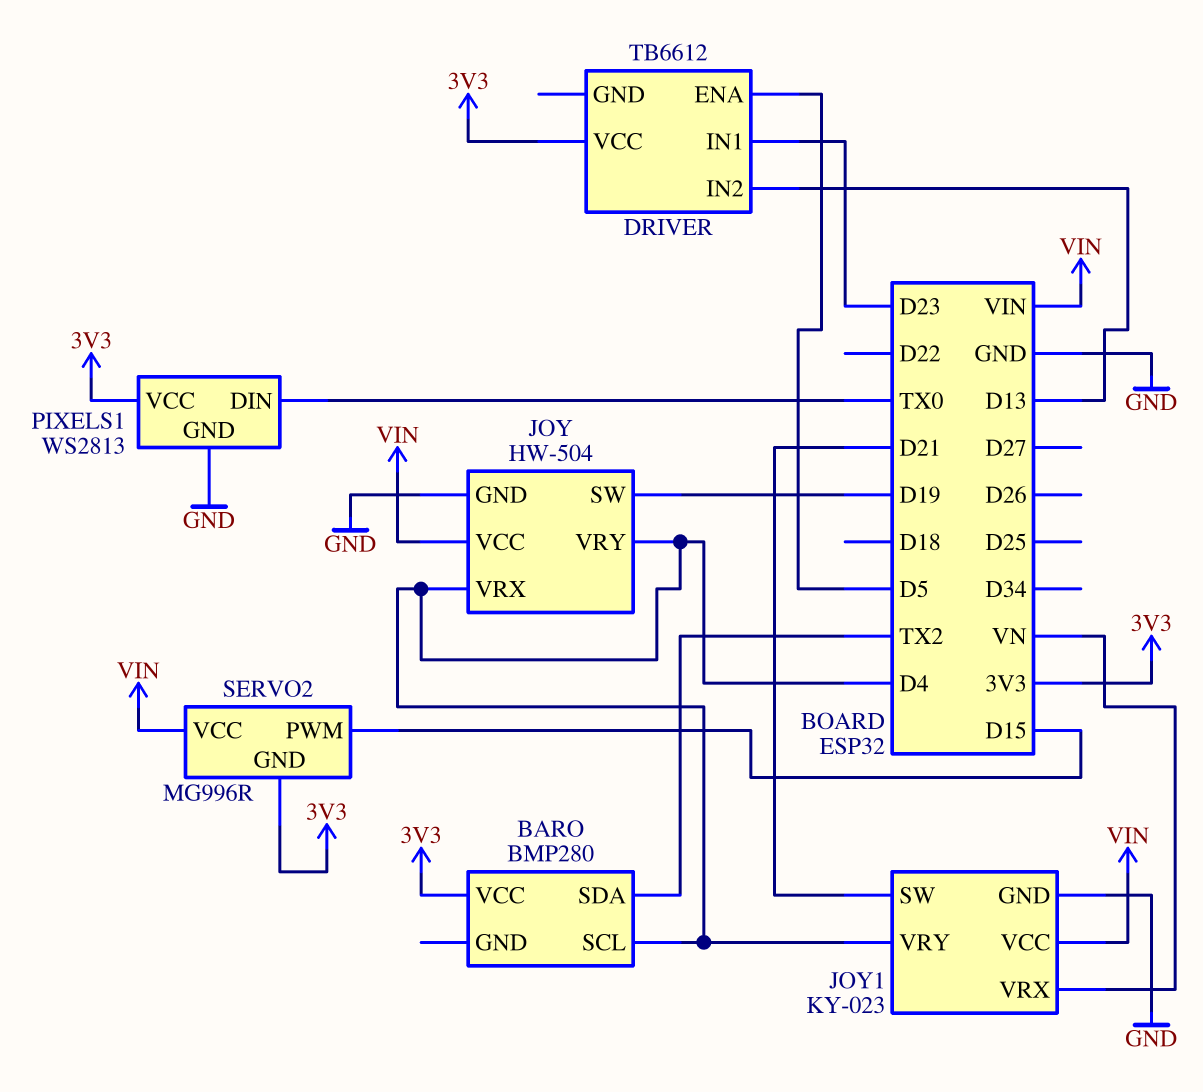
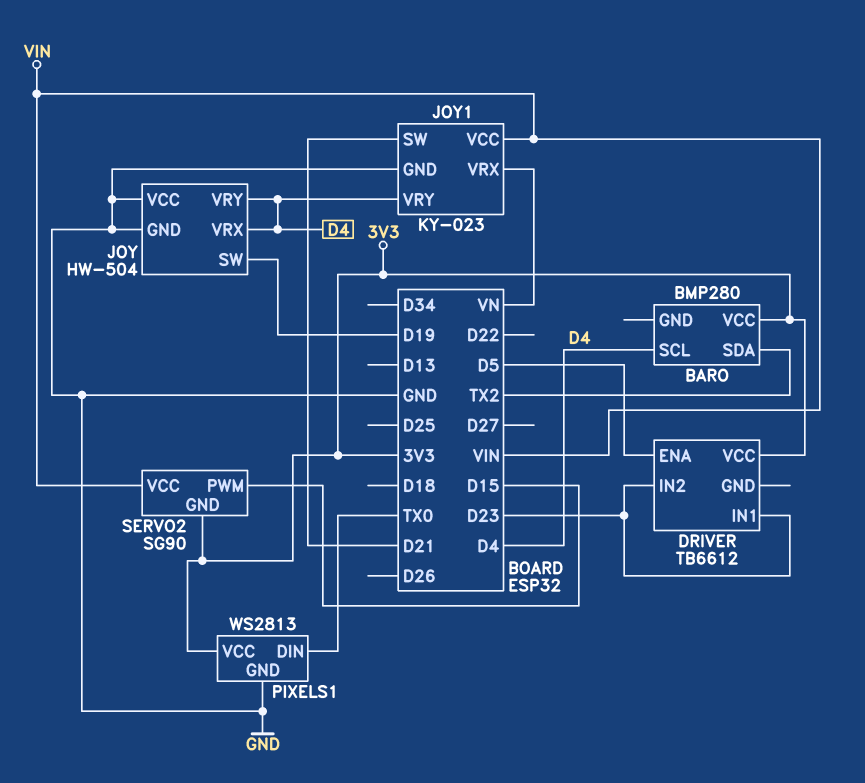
DRIVER pin IN2: D13 -> D23
JOY pin VCC: VIN -> GND
SERVO2: MG996R -> SG90

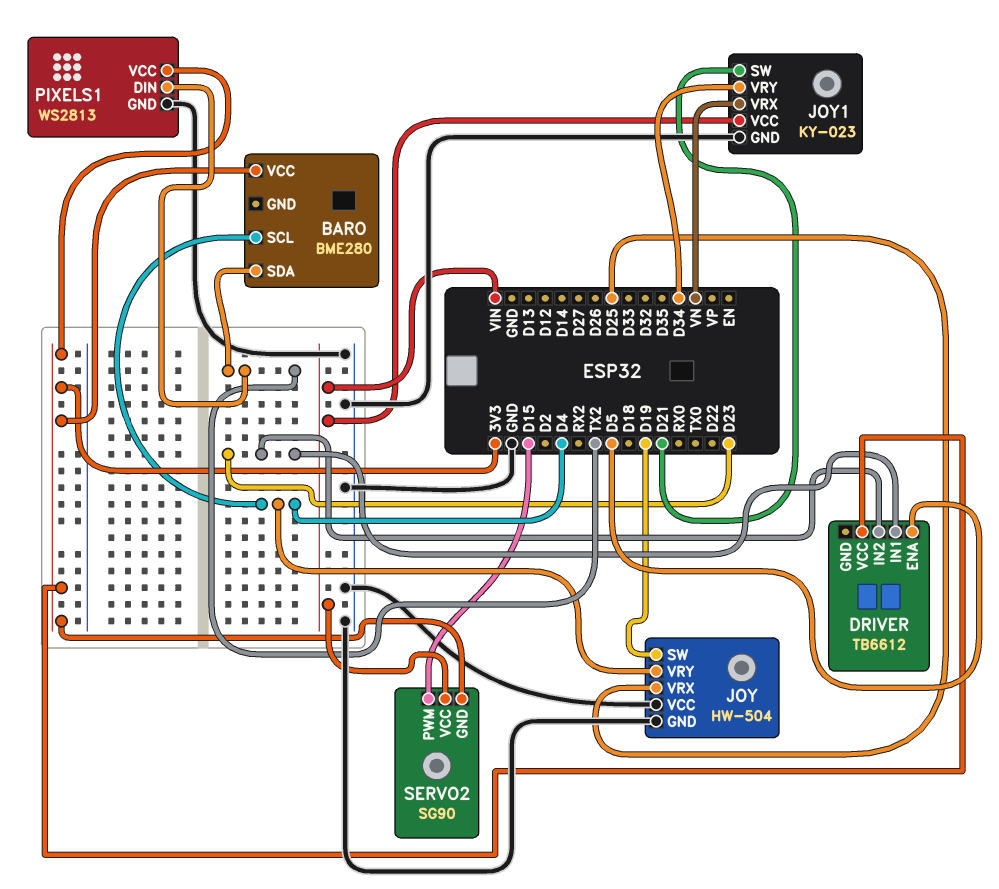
BARO: BMP280 -> BME280
JOY pin VRX: D4 -> D25
JOY1 pin VRY: D4 -> D34
PIXELS1 pin DIN: TX0 -> TX2

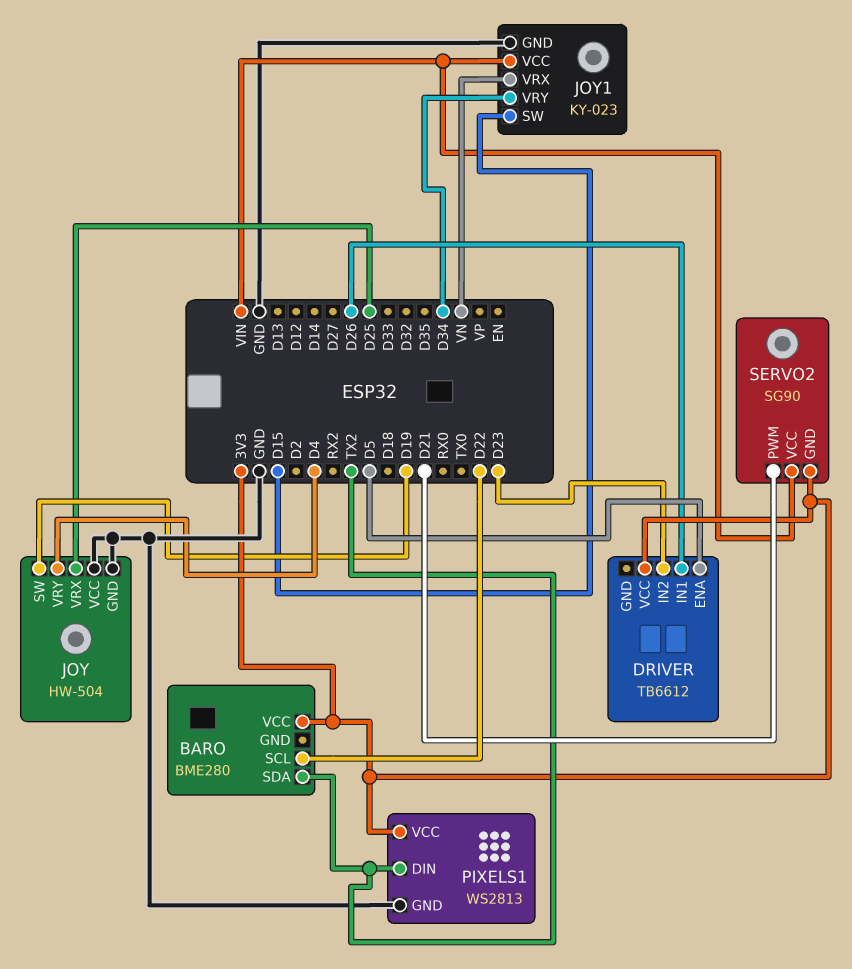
BARO pin SCL: D4 -> D22
DRIVER pin IN1: D23 -> D26
JOY1 pin SW: D21 -> D15
SERVO2 pin PWM: D15 -> D21

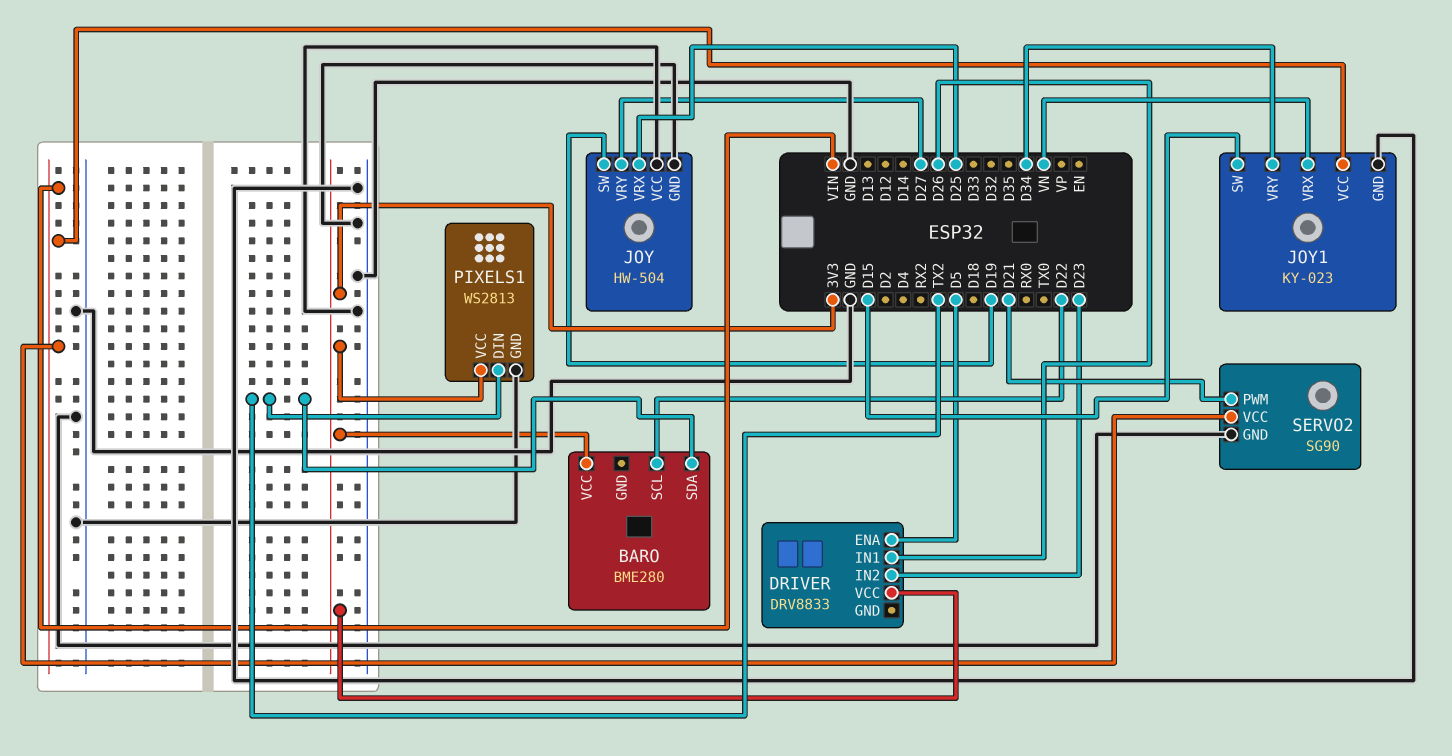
DRIVER: TB6612 -> DRV8833
JOY pin VRY: D4 -> D27
SERVO2 pin GND: 3V3 -> GND

